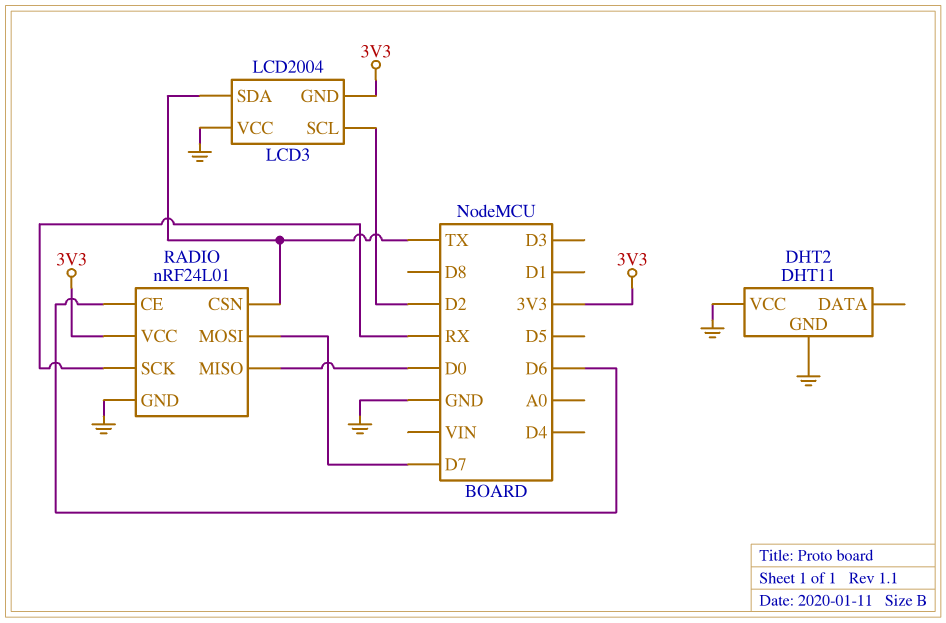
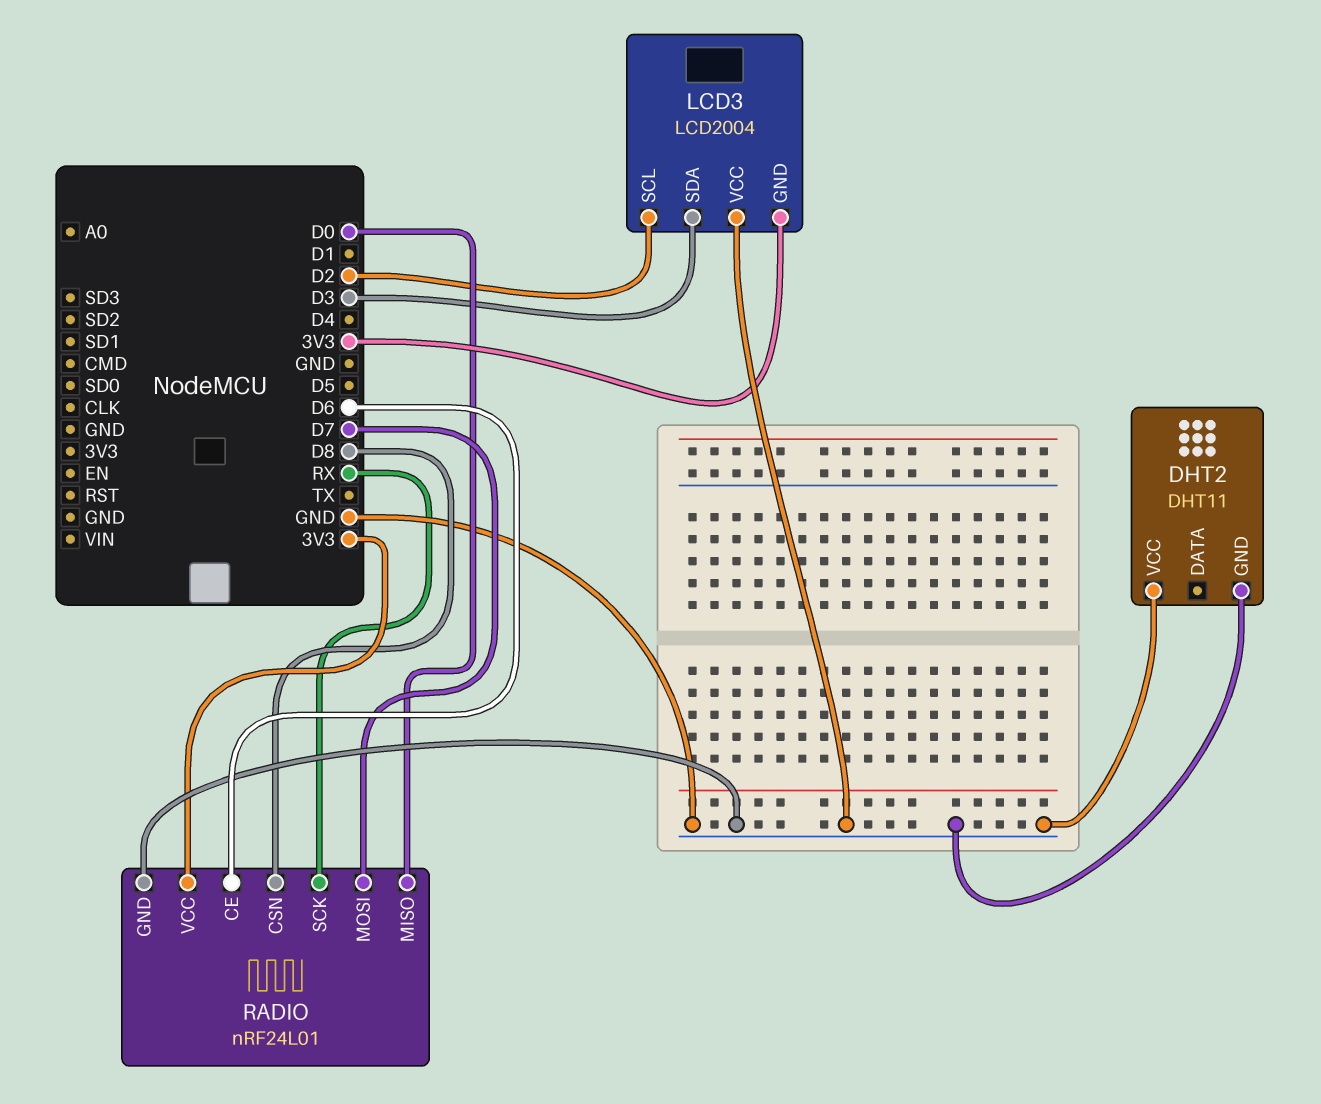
LCD3 pin SDA: TX -> D3
RADIO pin CSN: TX -> D8

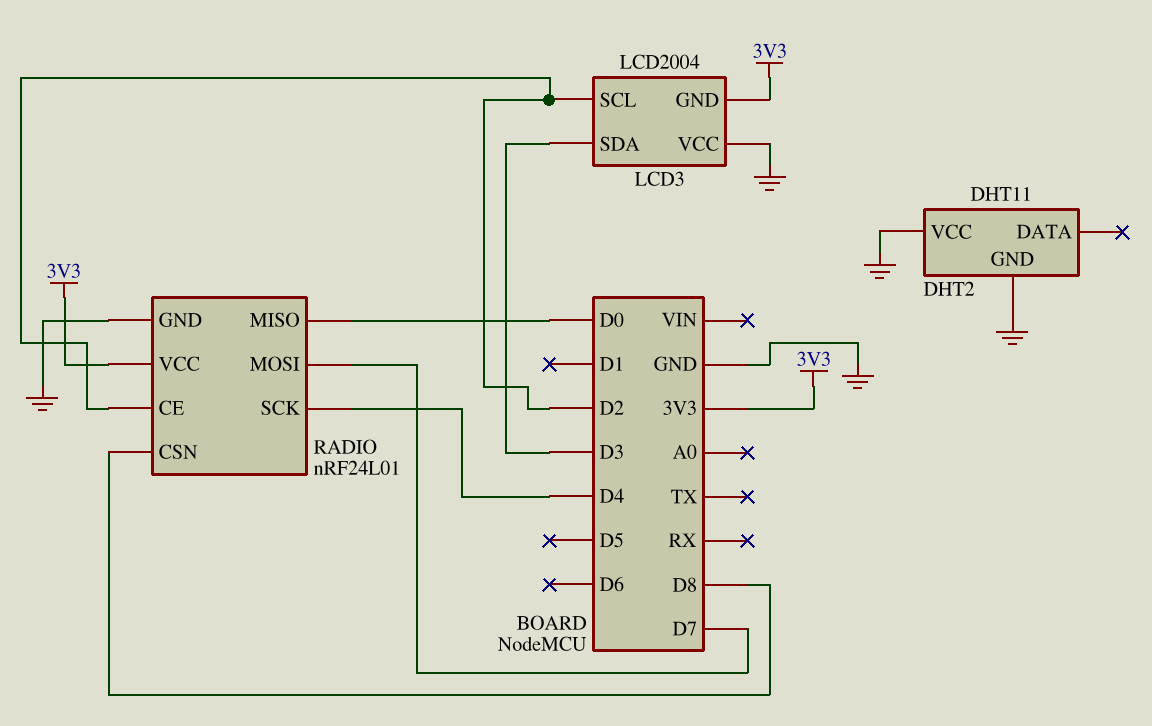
RADIO pin CE: D6 -> D2
RADIO pin SCK: RX -> D4

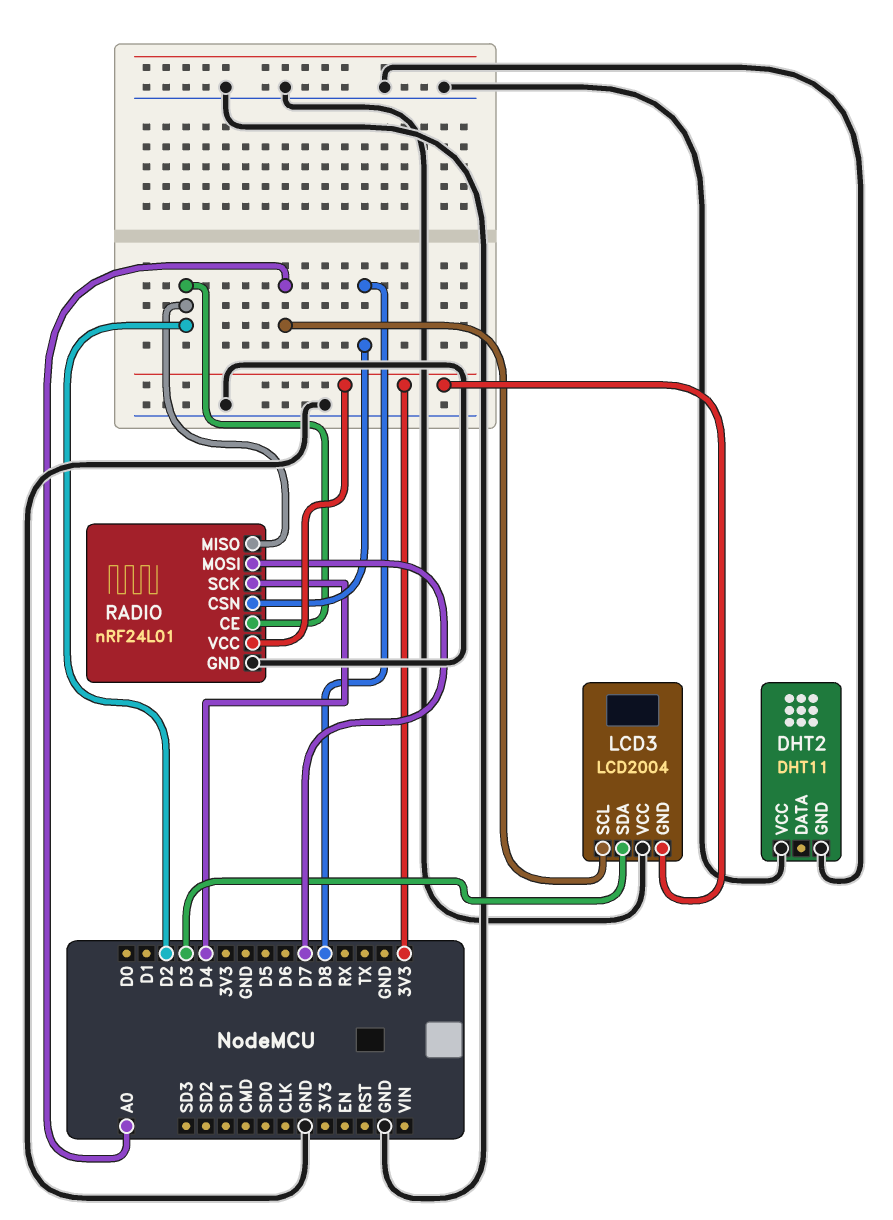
LCD3 pin SCL: D2 -> A0
RADIO pin MISO: D0 -> D2

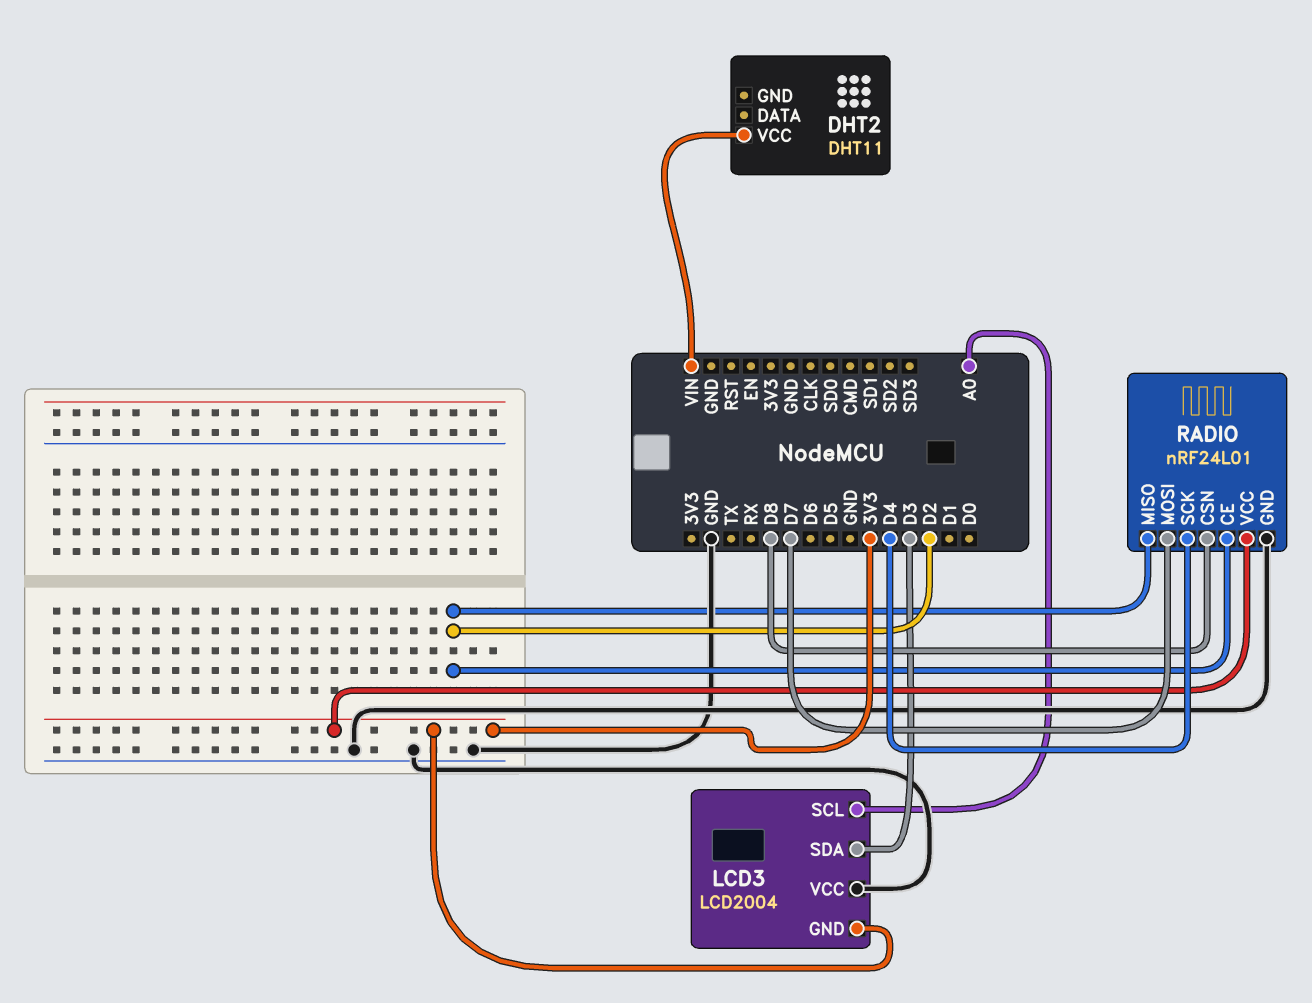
DHT2 pin GND: GND -> none
DHT2 pin VCC: GND -> VIN

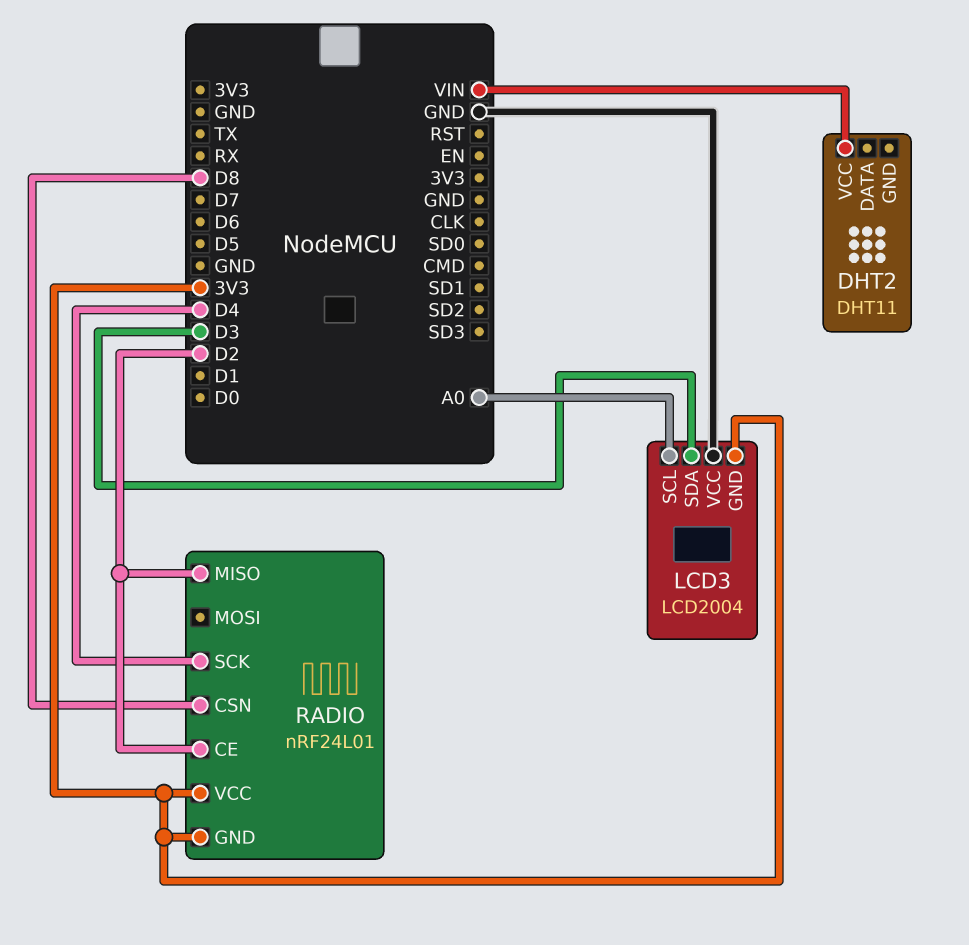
RADIO pin GND: GND -> 3V3
RADIO pin MOSI: D7 -> none

